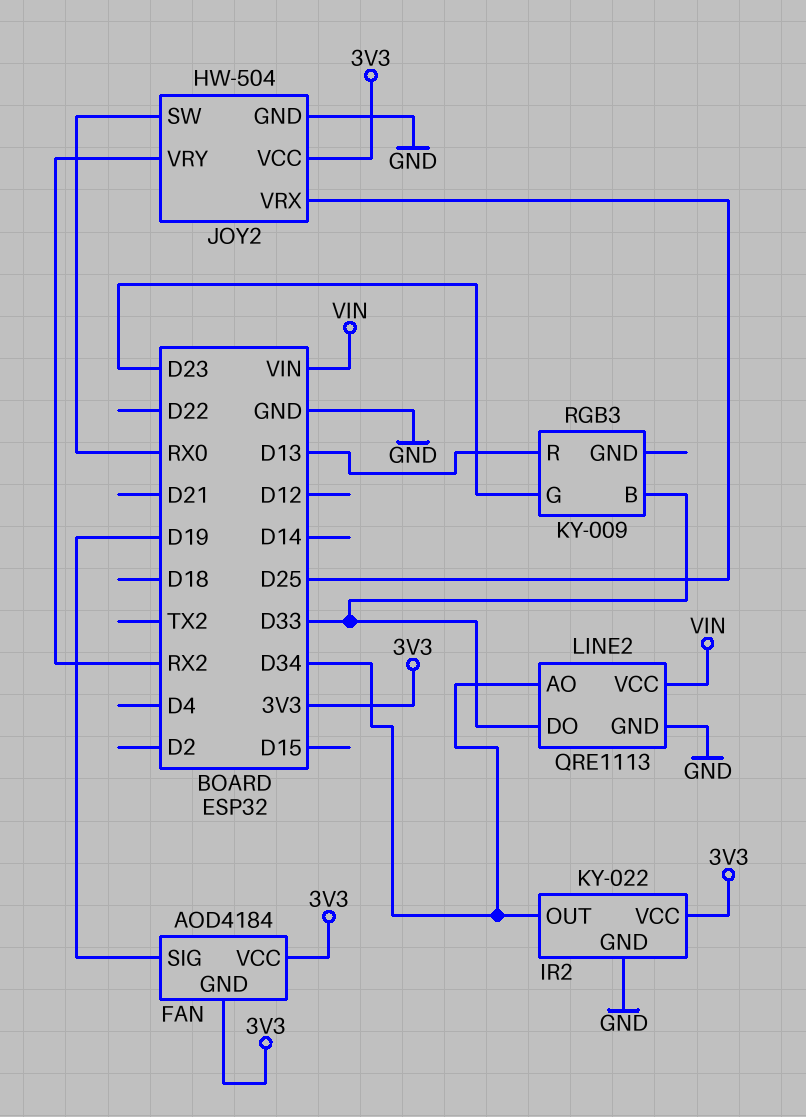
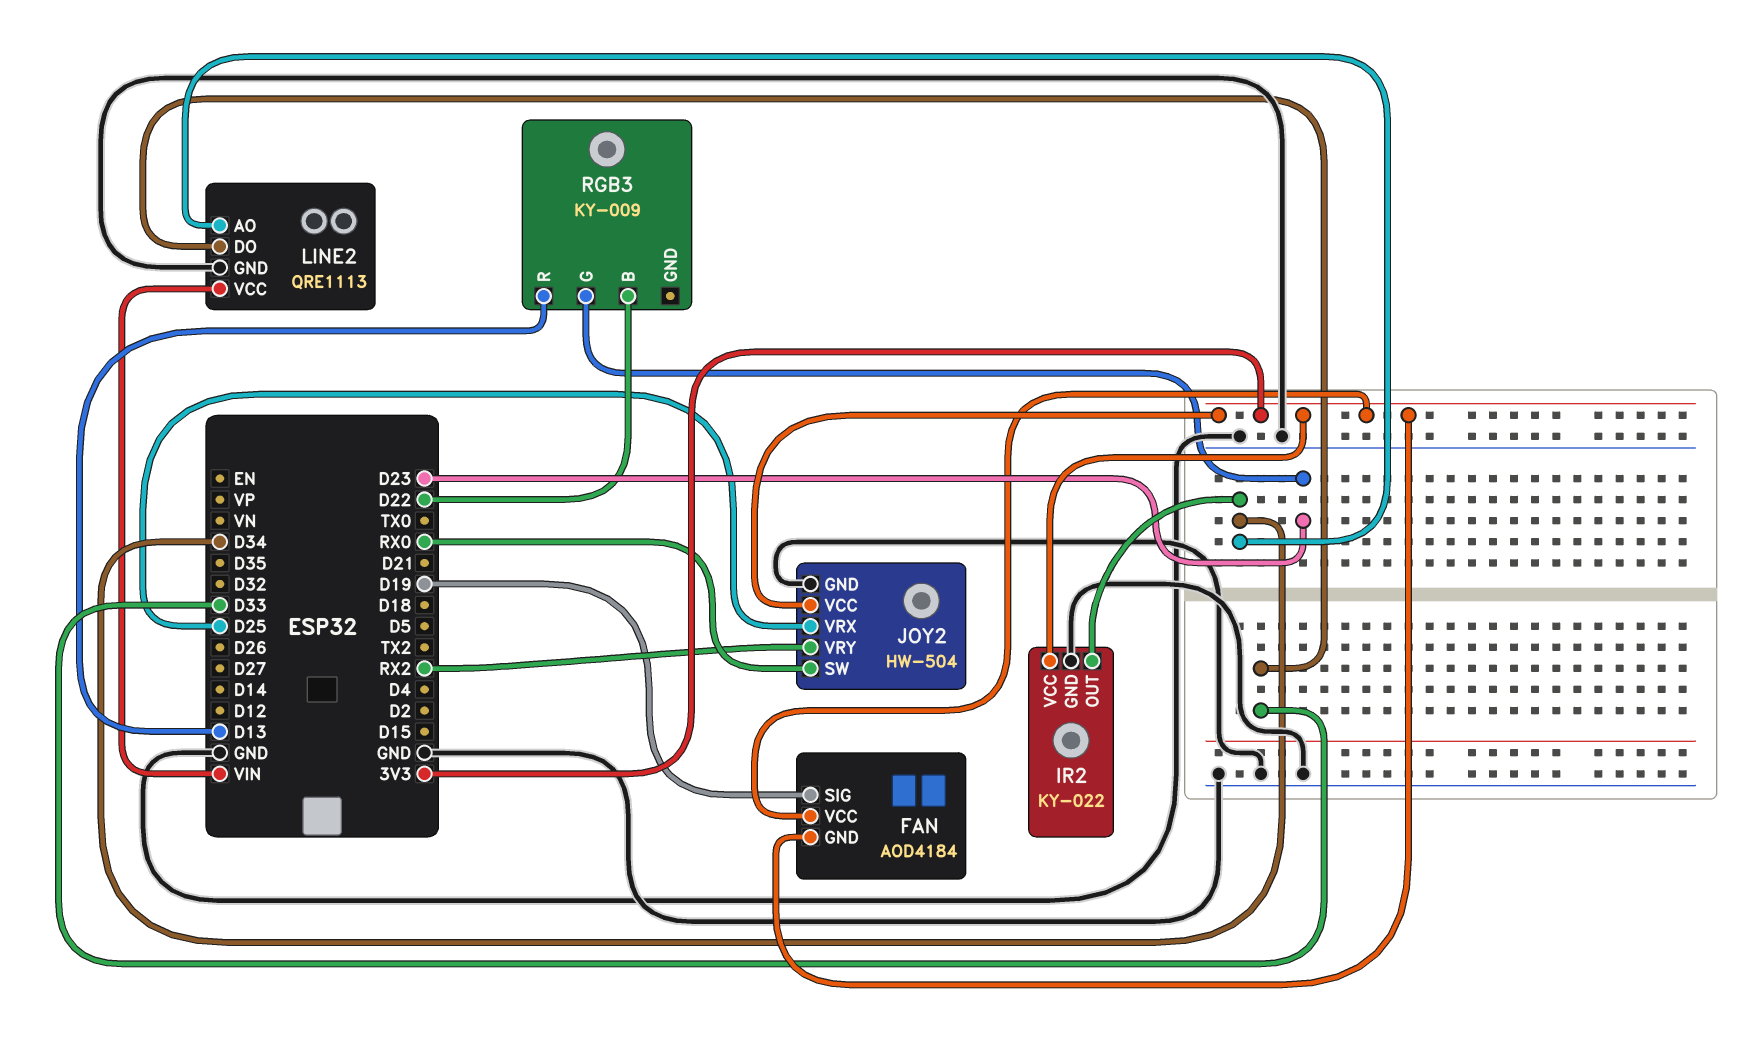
RGB3 pin B: D33 -> D22

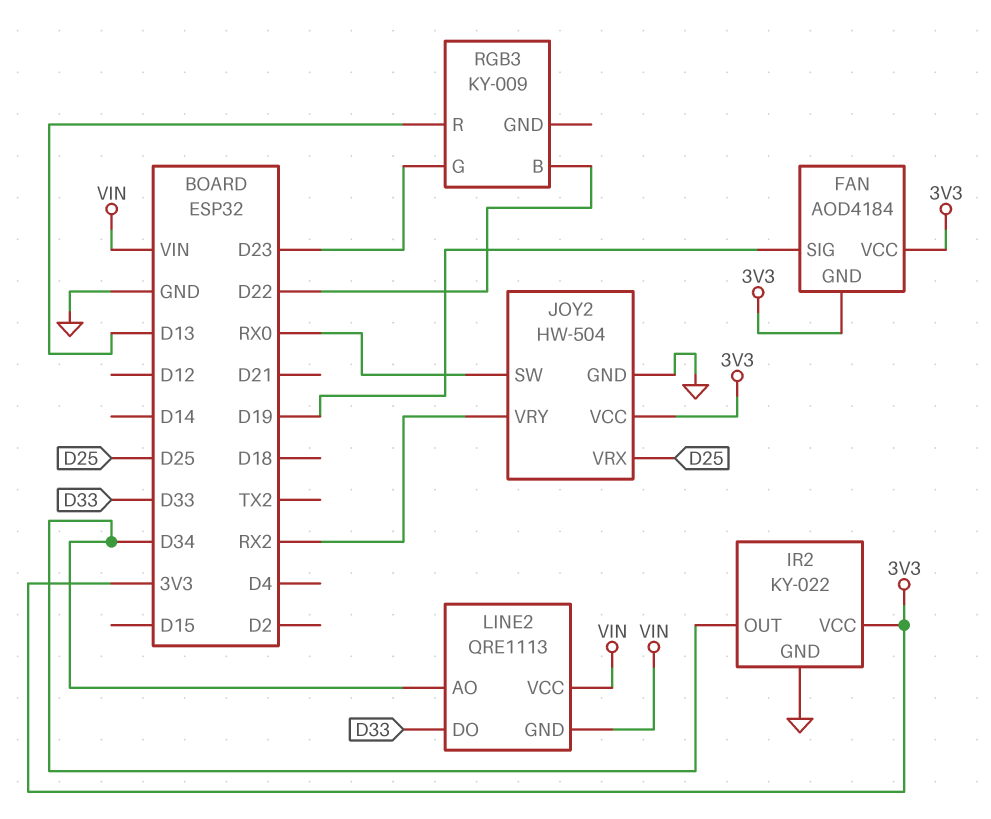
LINE2 pin GND: GND -> VIN

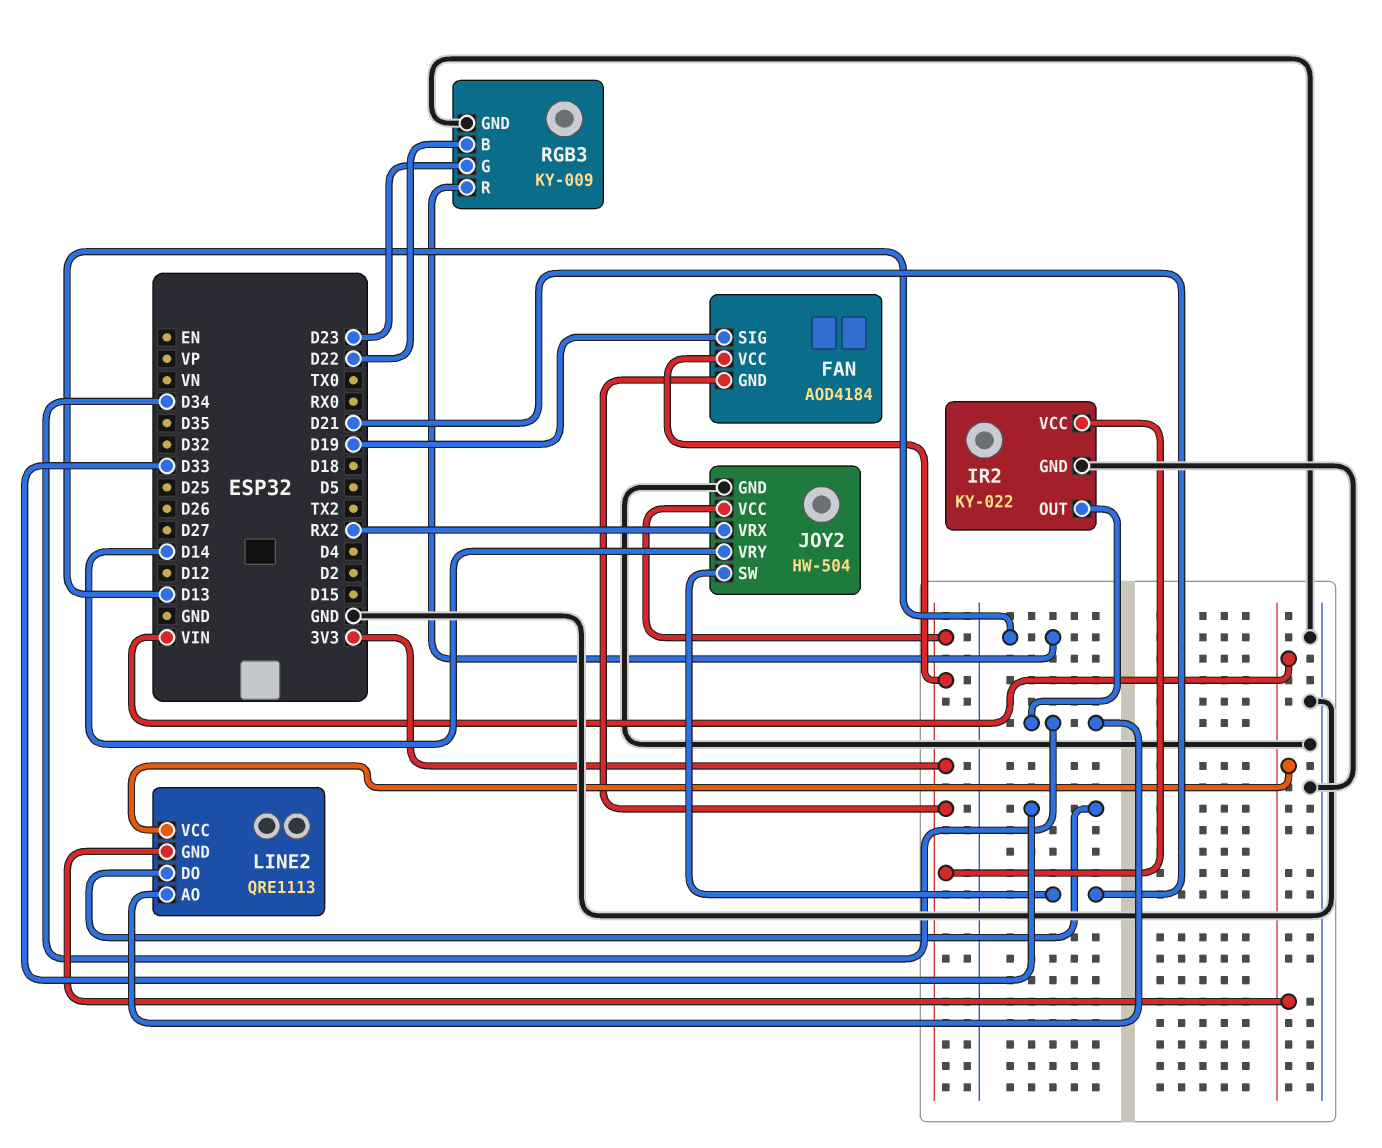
JOY2 pin SW: RX0 -> D21
JOY2 pin VRX: D25 -> RX2
JOY2 pin VRY: RX2 -> D14
RGB3 pin GND: none -> GND

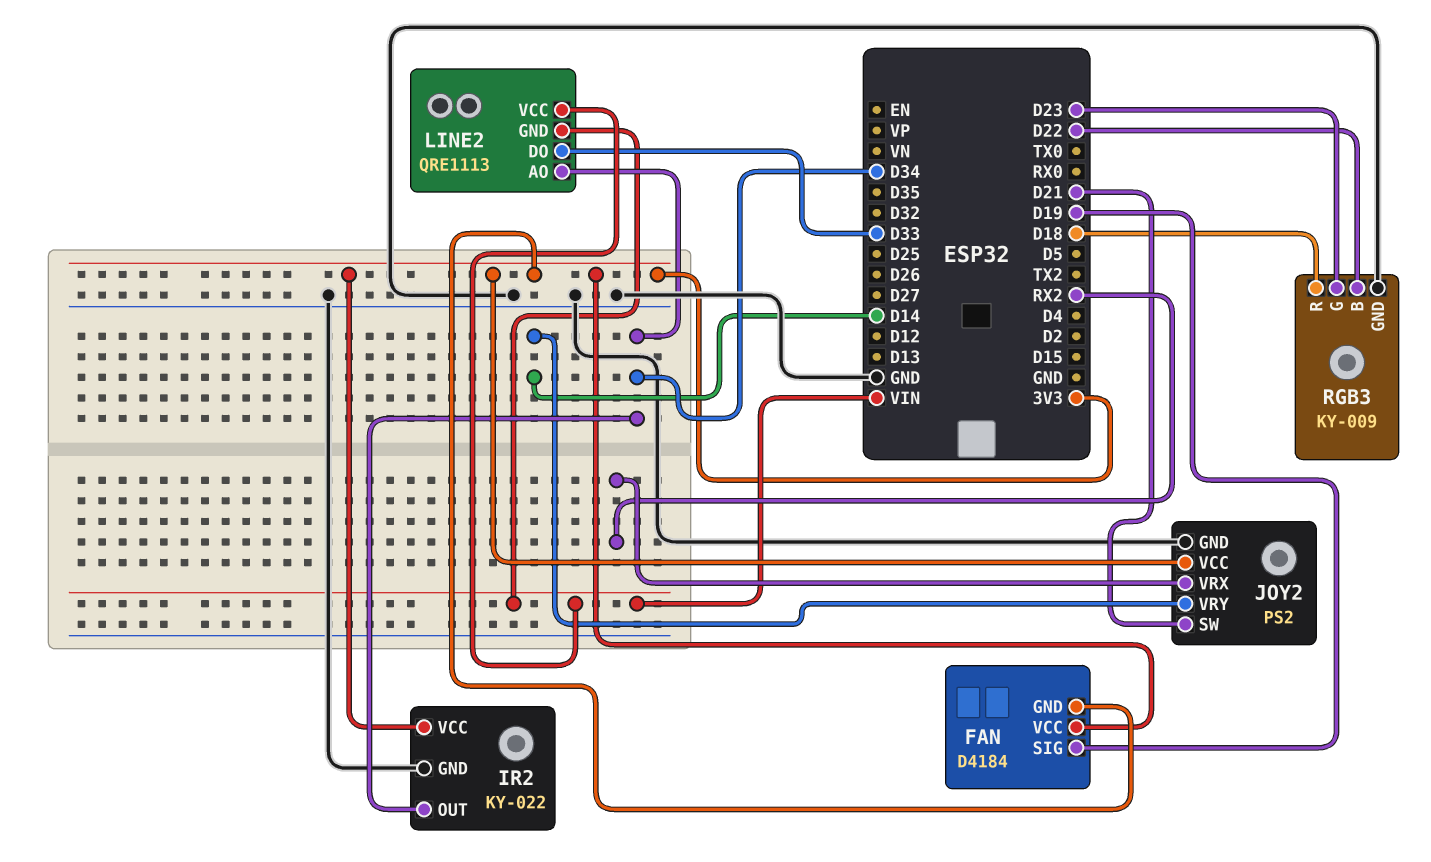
FAN: AOD4184 -> D4184
JOY2: HW-504 -> PS2
RGB3 pin R: D13 -> D18

